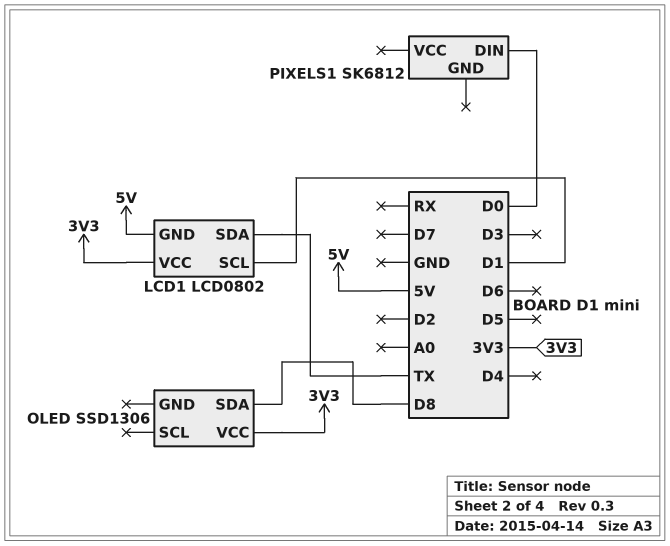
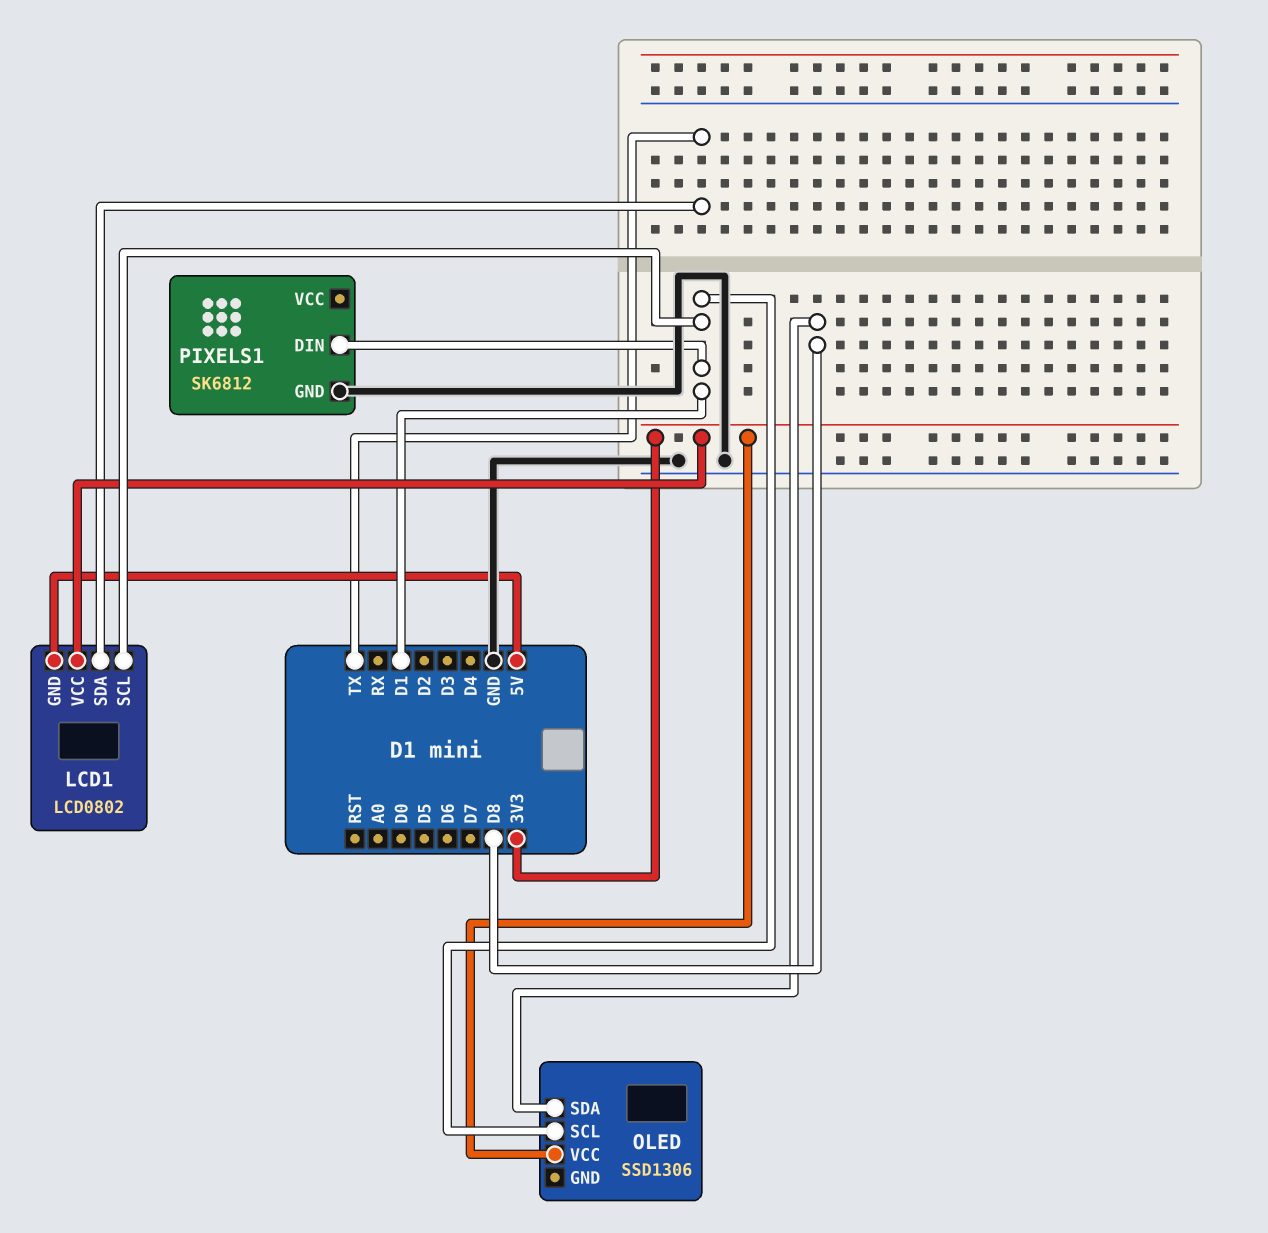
OLED pin SCL: none -> D1
PIXELS1 pin DIN: D0 -> D1
PIXELS1 pin GND: none -> GND

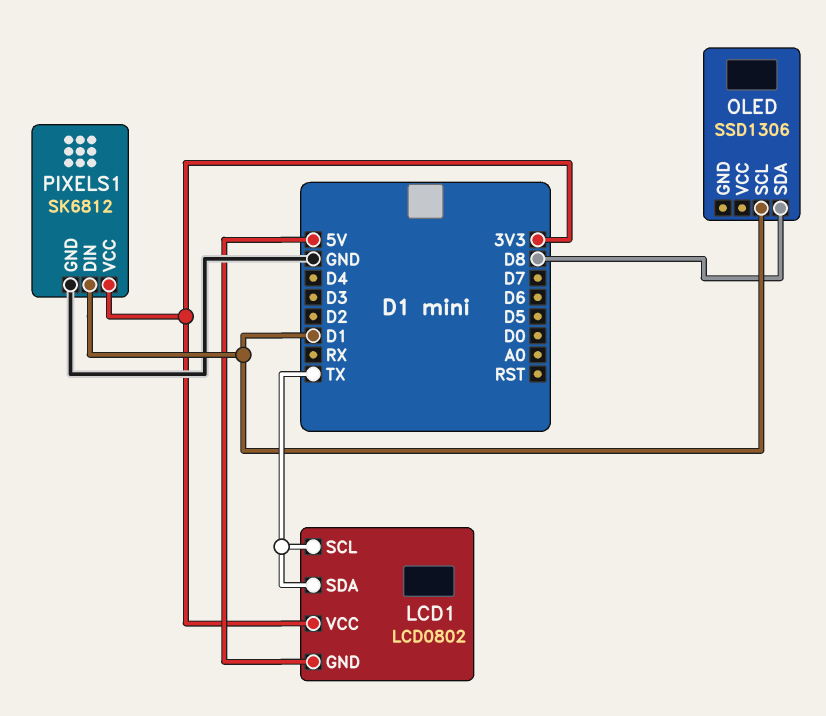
LCD1 pin SCL: D1 -> TX
OLED pin VCC: 3V3 -> none
PIXELS1 pin VCC: none -> 3V3

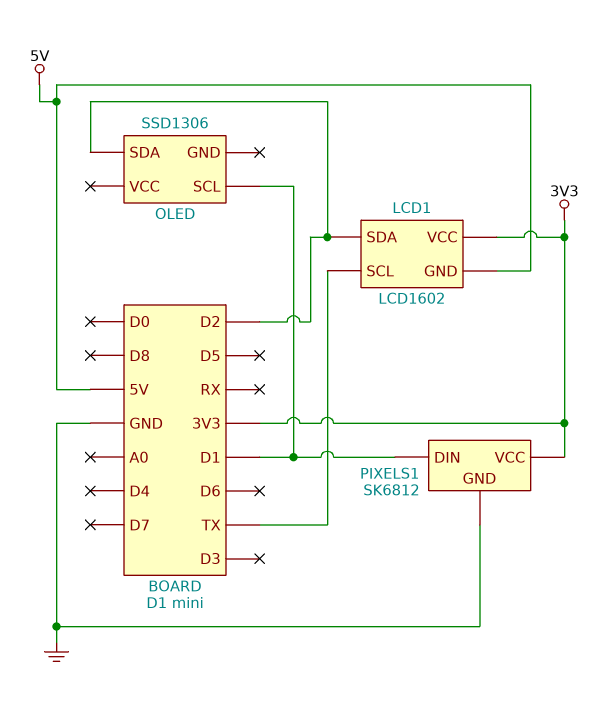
LCD1: LCD0802 -> LCD1602
LCD1 pin SDA: TX -> D2
OLED pin SDA: D8 -> D2

